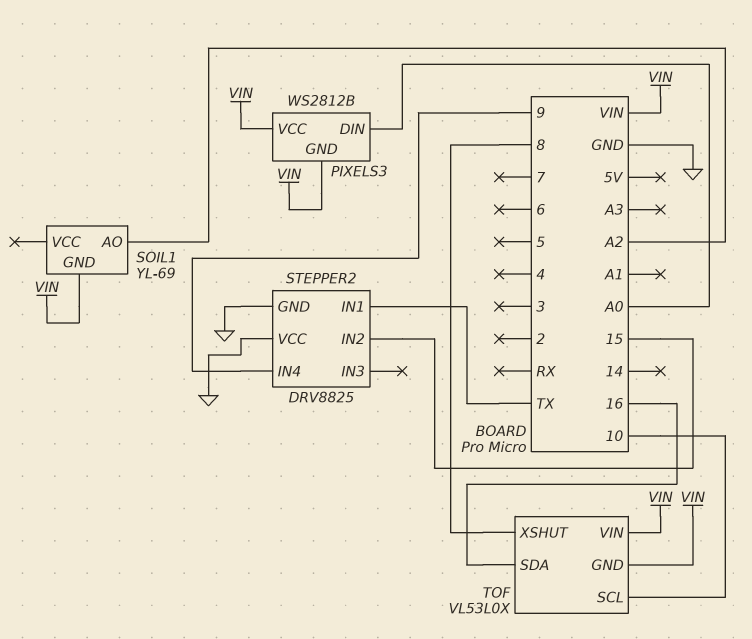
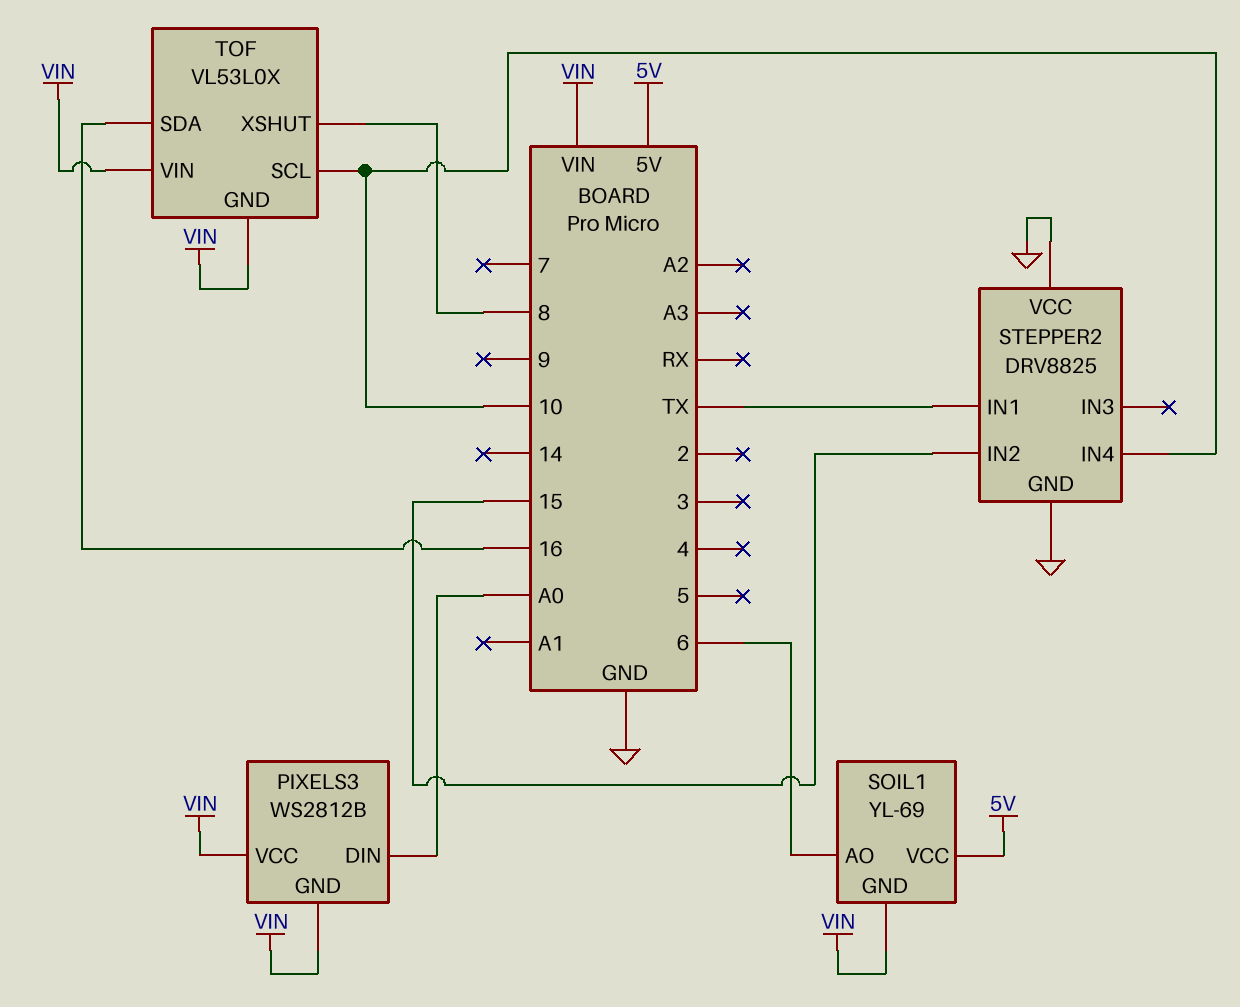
SOIL1 pin AO: A2 -> 6
SOIL1 pin VCC: none -> 5V
STEPPER2 pin IN4: 9 -> 10

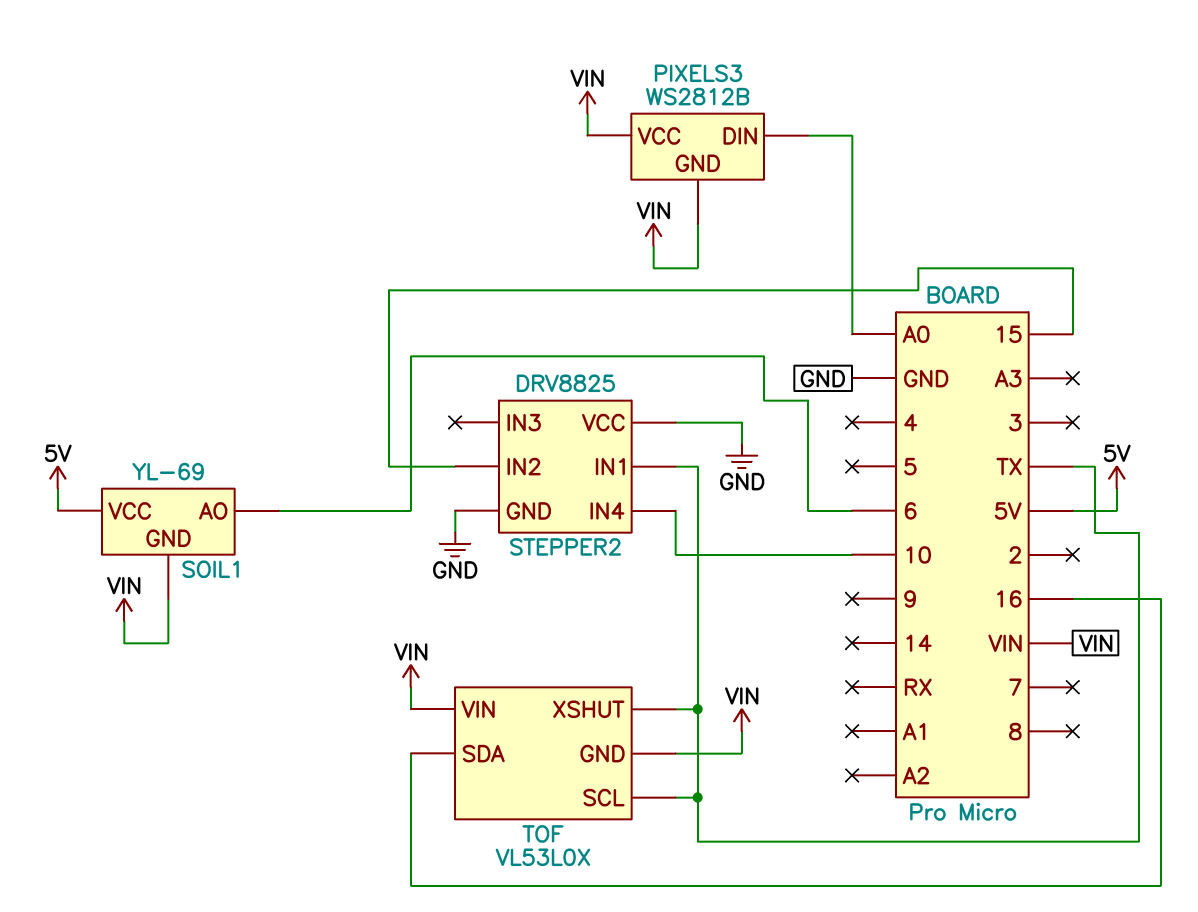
TOF pin SCL: 10 -> TX
TOF pin XSHUT: 8 -> TX

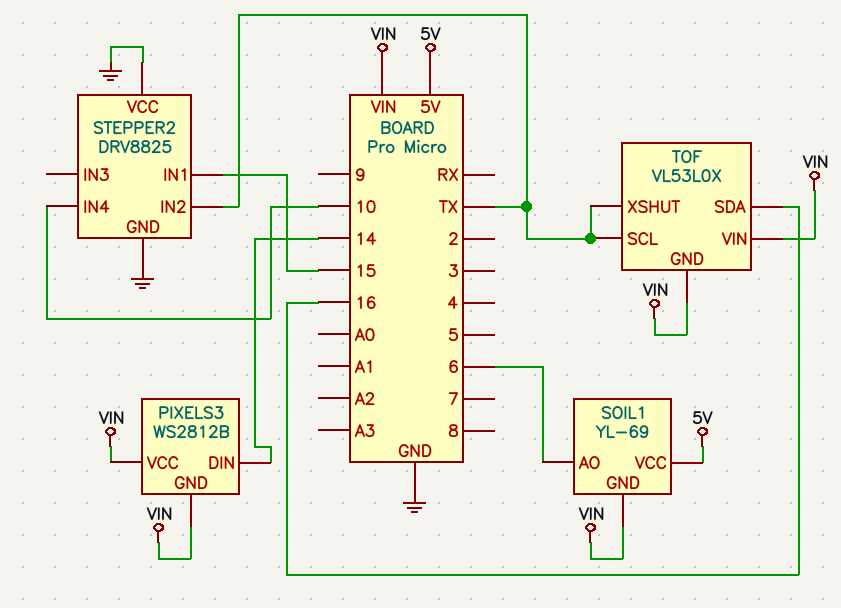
PIXELS3 pin DIN: A0 -> 14
STEPPER2 pin IN1: TX -> 15
STEPPER2 pin IN2: 15 -> TX

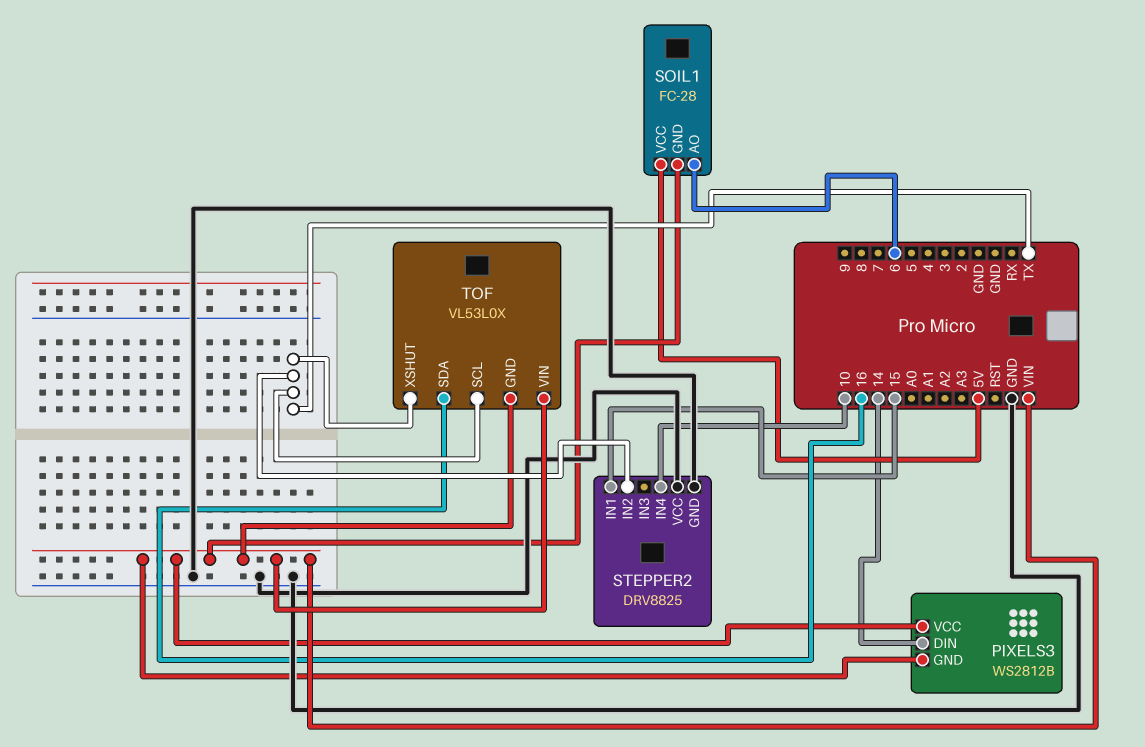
SOIL1: YL-69 -> FC-28

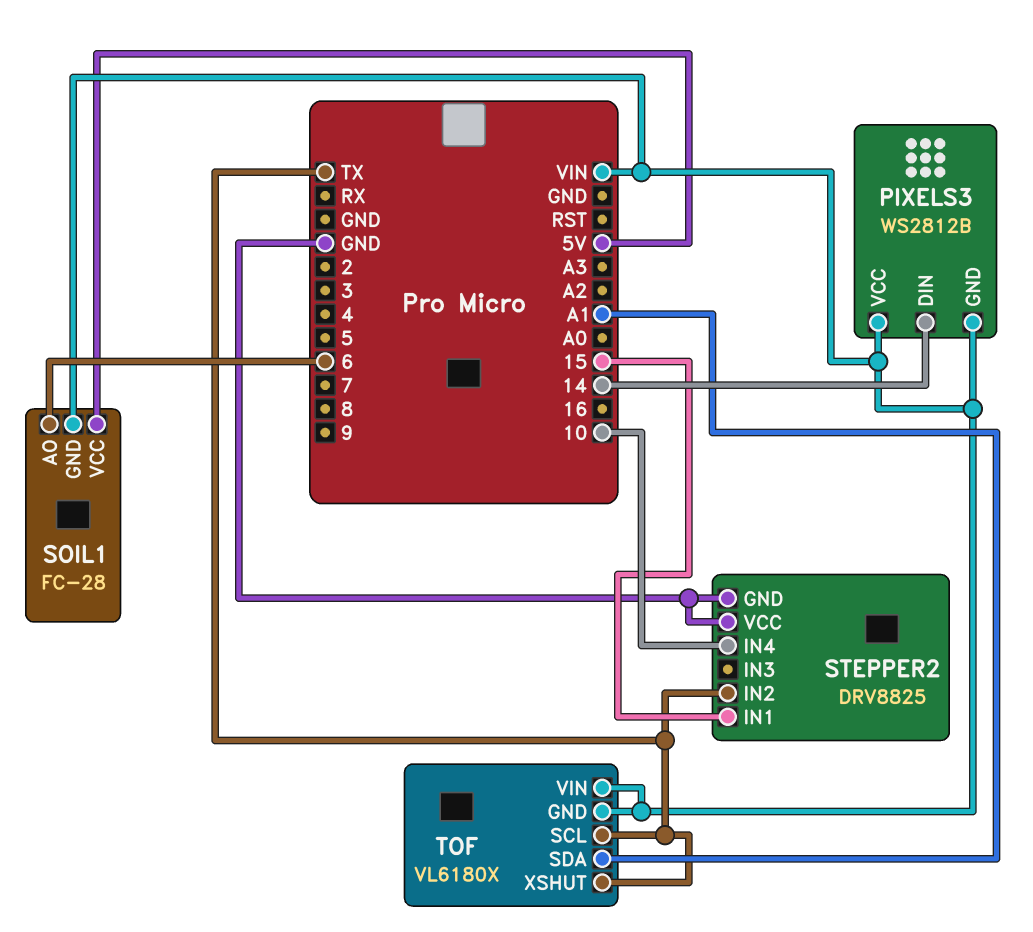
TOF: VL53L0X -> VL6180X
TOF pin SDA: 16 -> A1

